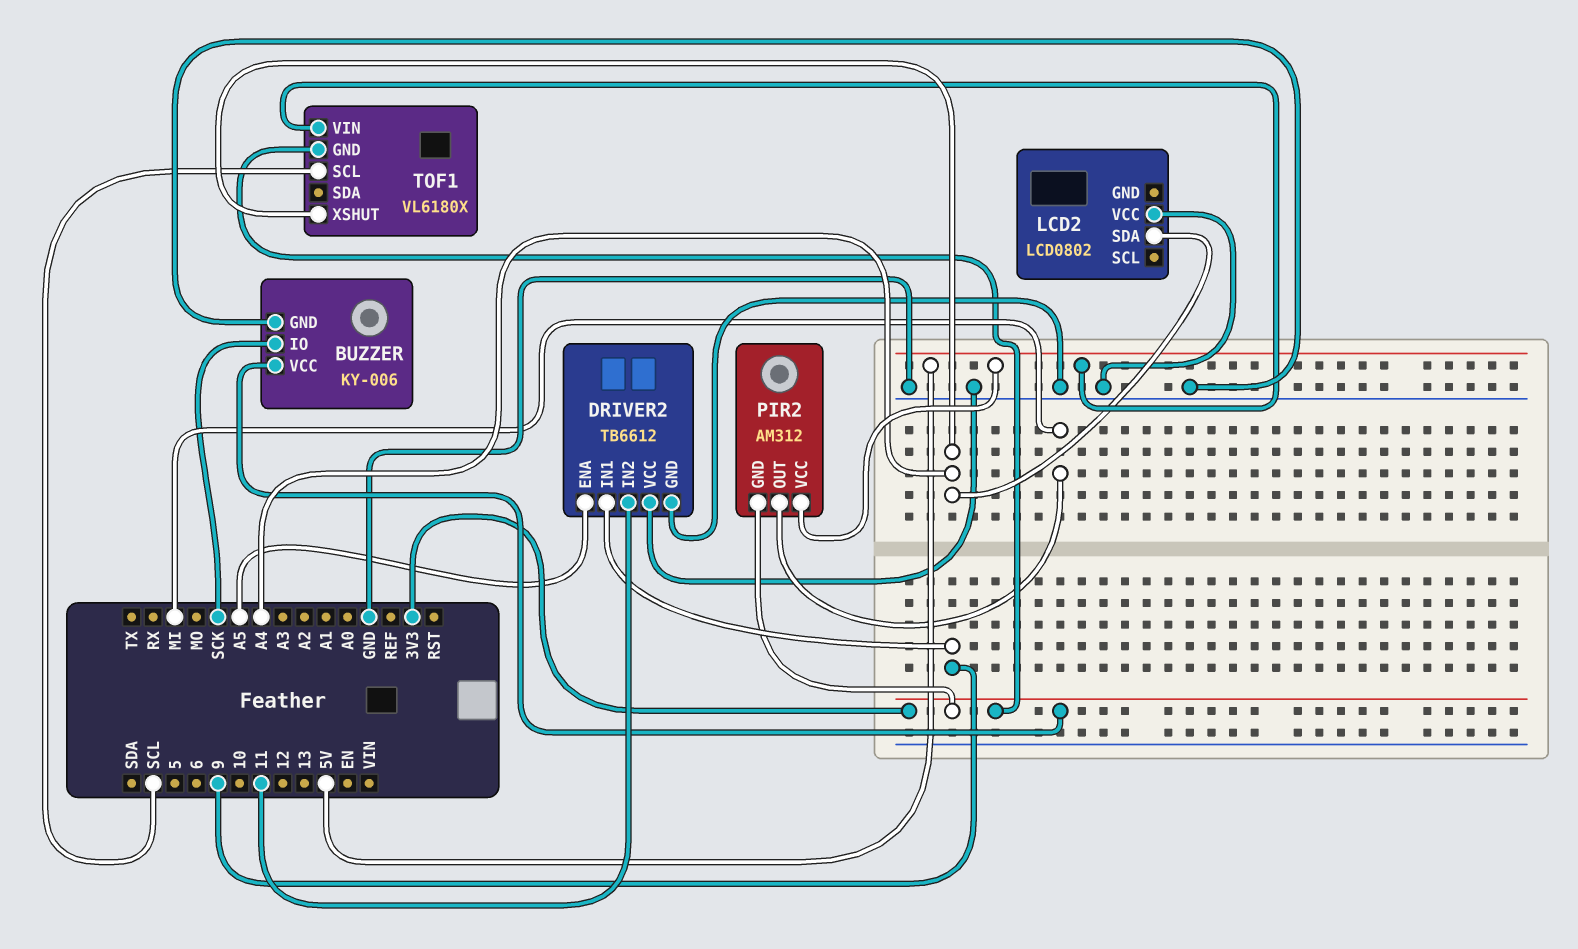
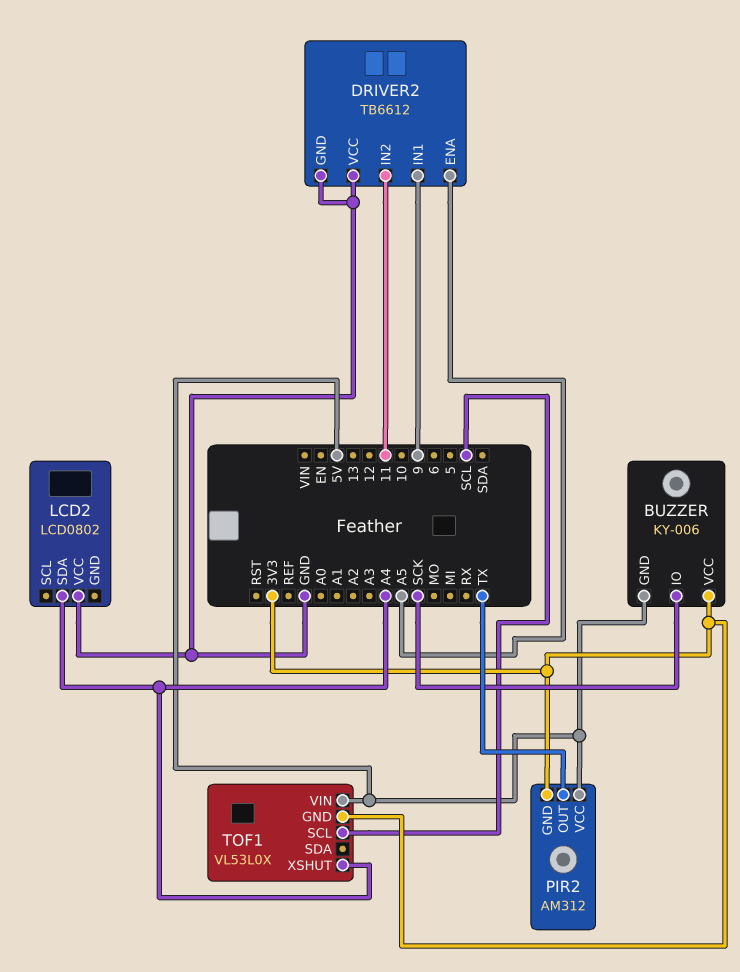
BUZZER pin GND: GND -> 5V
PIR2 pin OUT: MI -> TX
TOF1: VL6180X -> VL53L0X

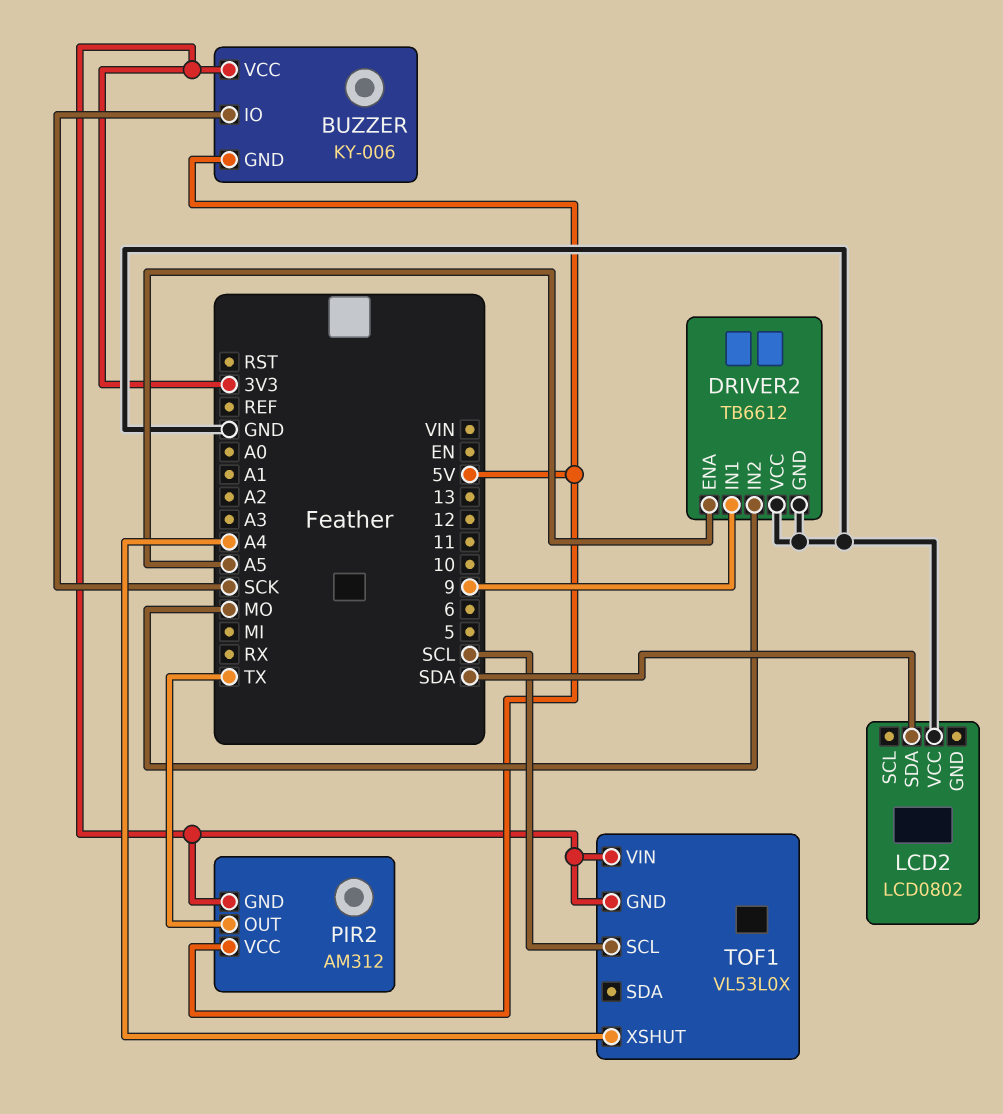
DRIVER2 pin IN2: 11 -> MO
LCD2 pin SDA: A4 -> SDA
TOF1 pin VIN: 5V -> 3V3

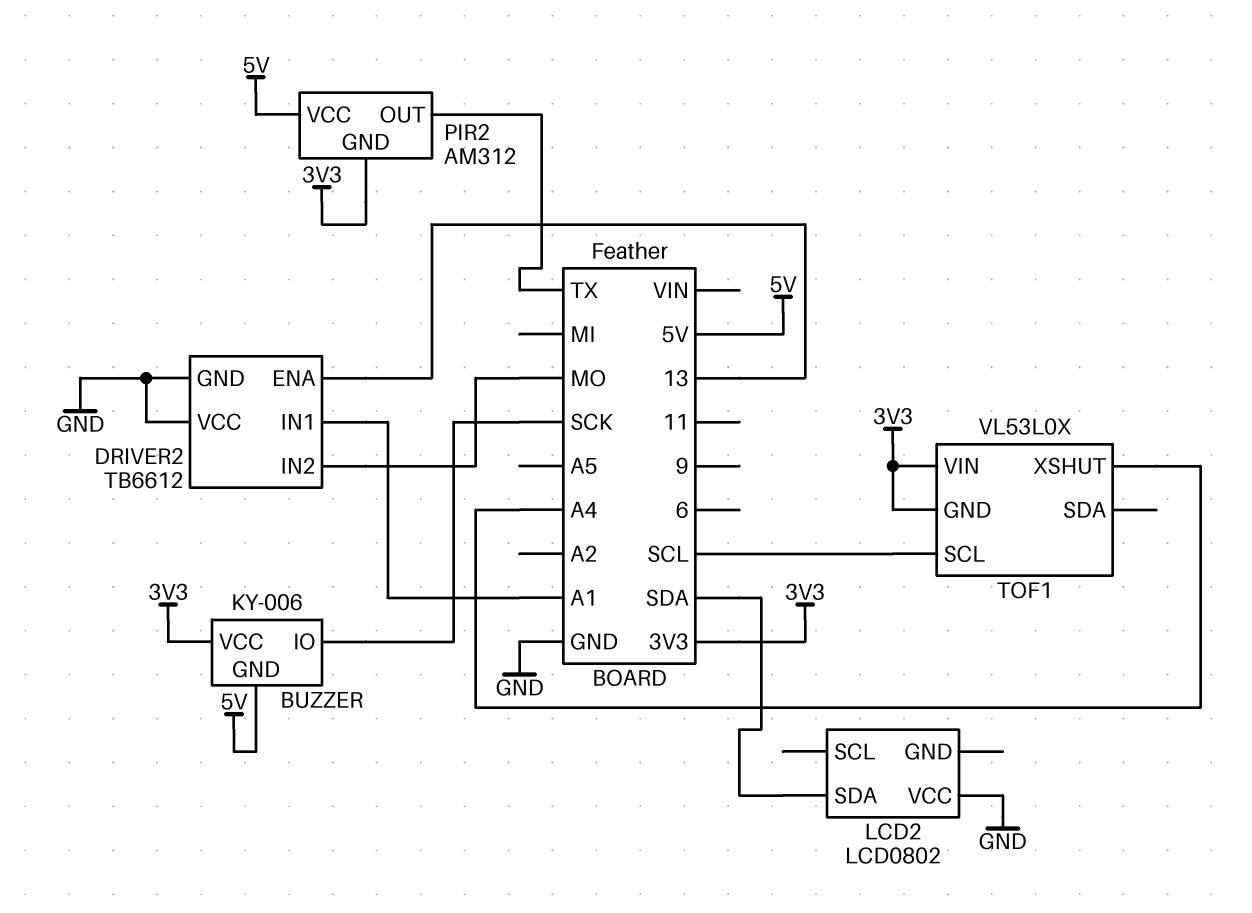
DRIVER2 pin ENA: A5 -> 13
DRIVER2 pin IN1: 9 -> A1

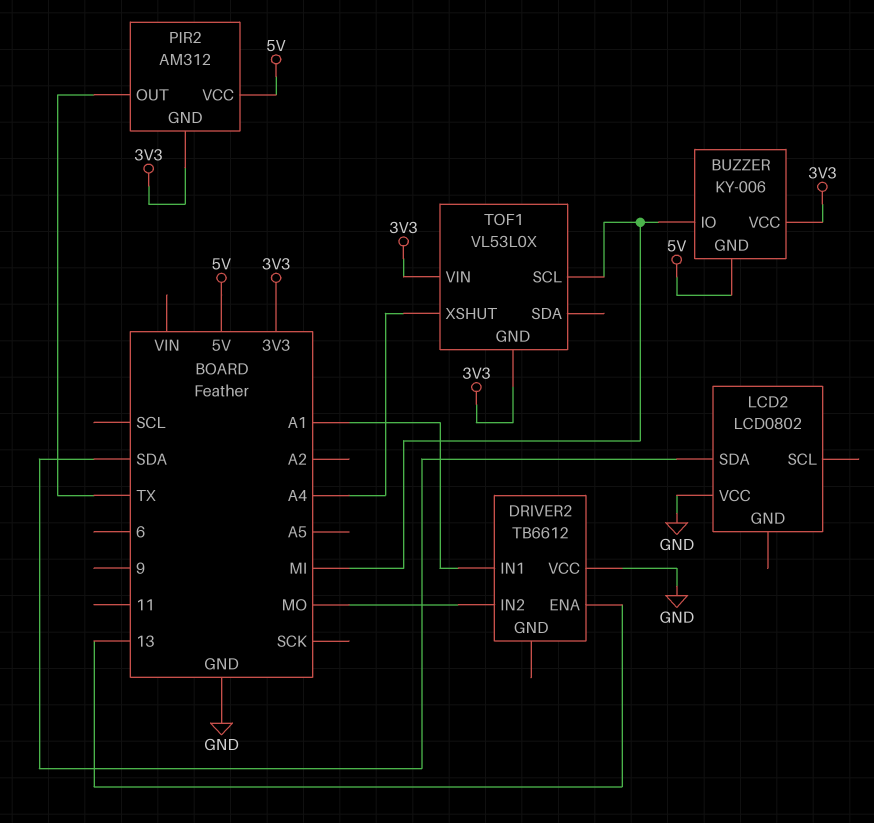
BUZZER pin IO: SCK -> MI
DRIVER2 pin GND: GND -> none
TOF1 pin SCL: SCL -> MI

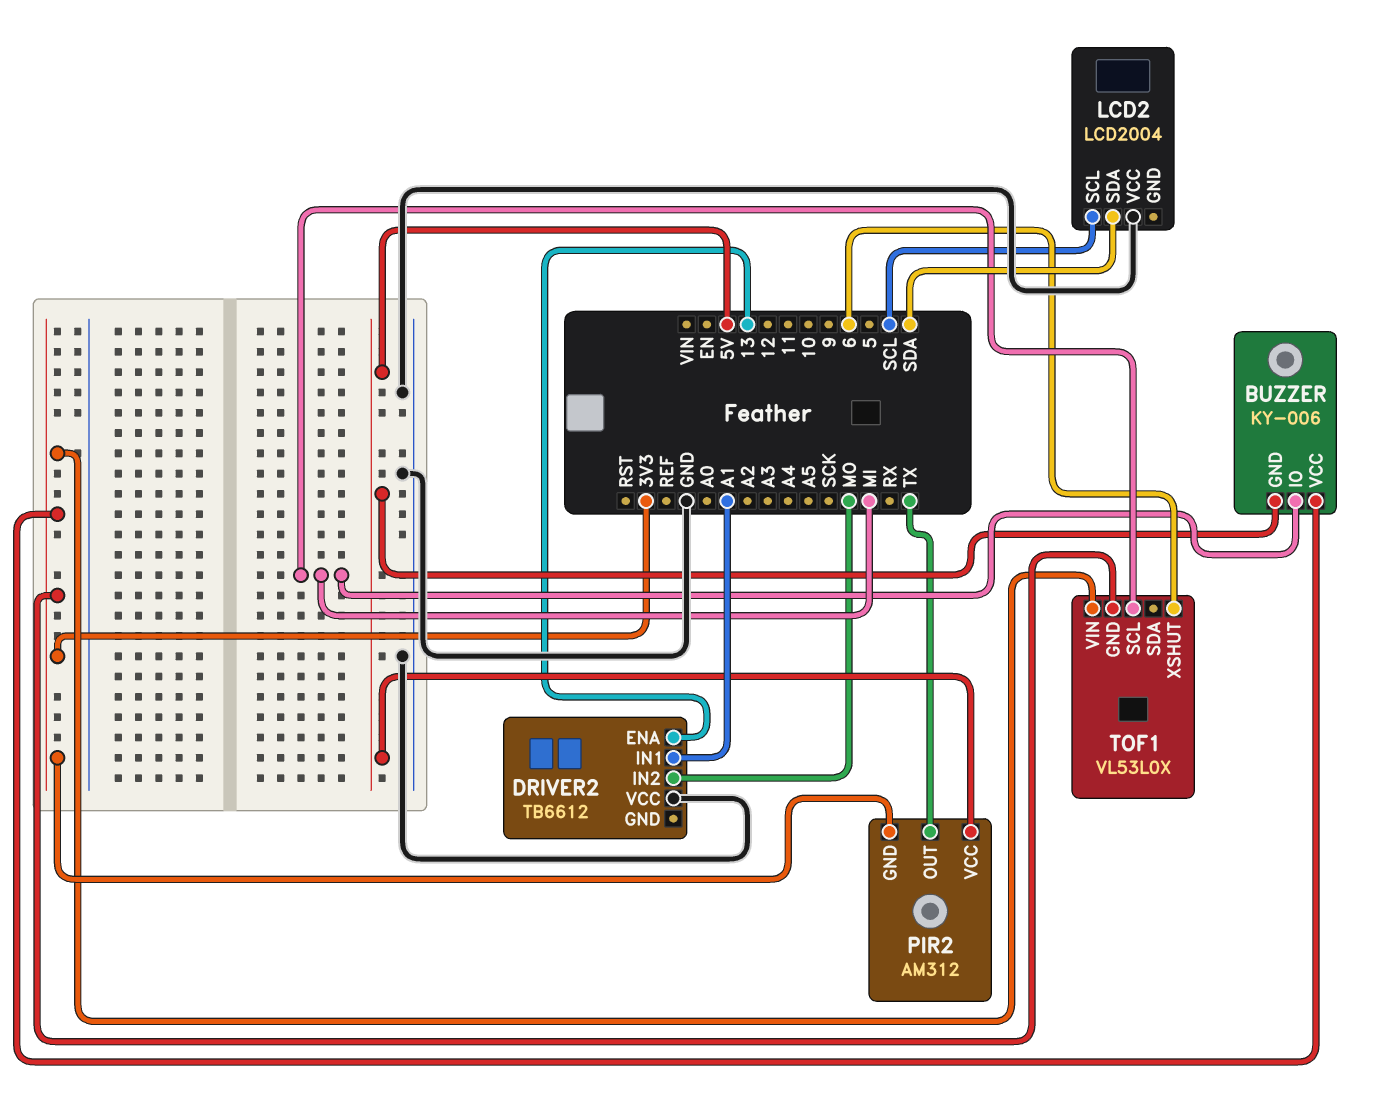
LCD2: LCD0802 -> LCD2004
LCD2 pin SCL: none -> SCL
TOF1 pin XSHUT: A4 -> 6

